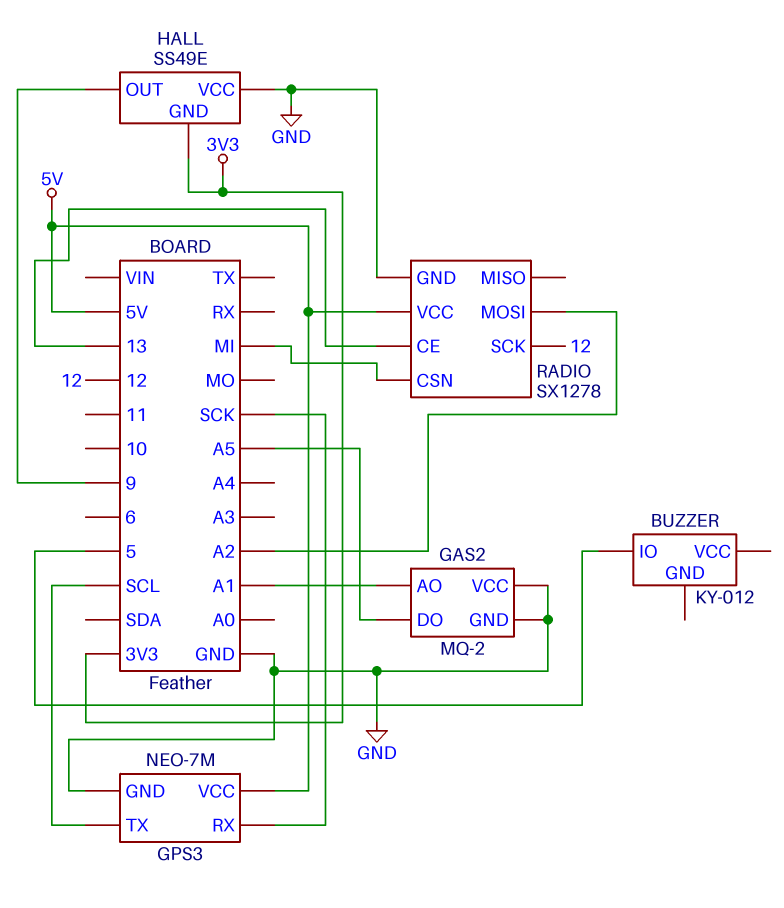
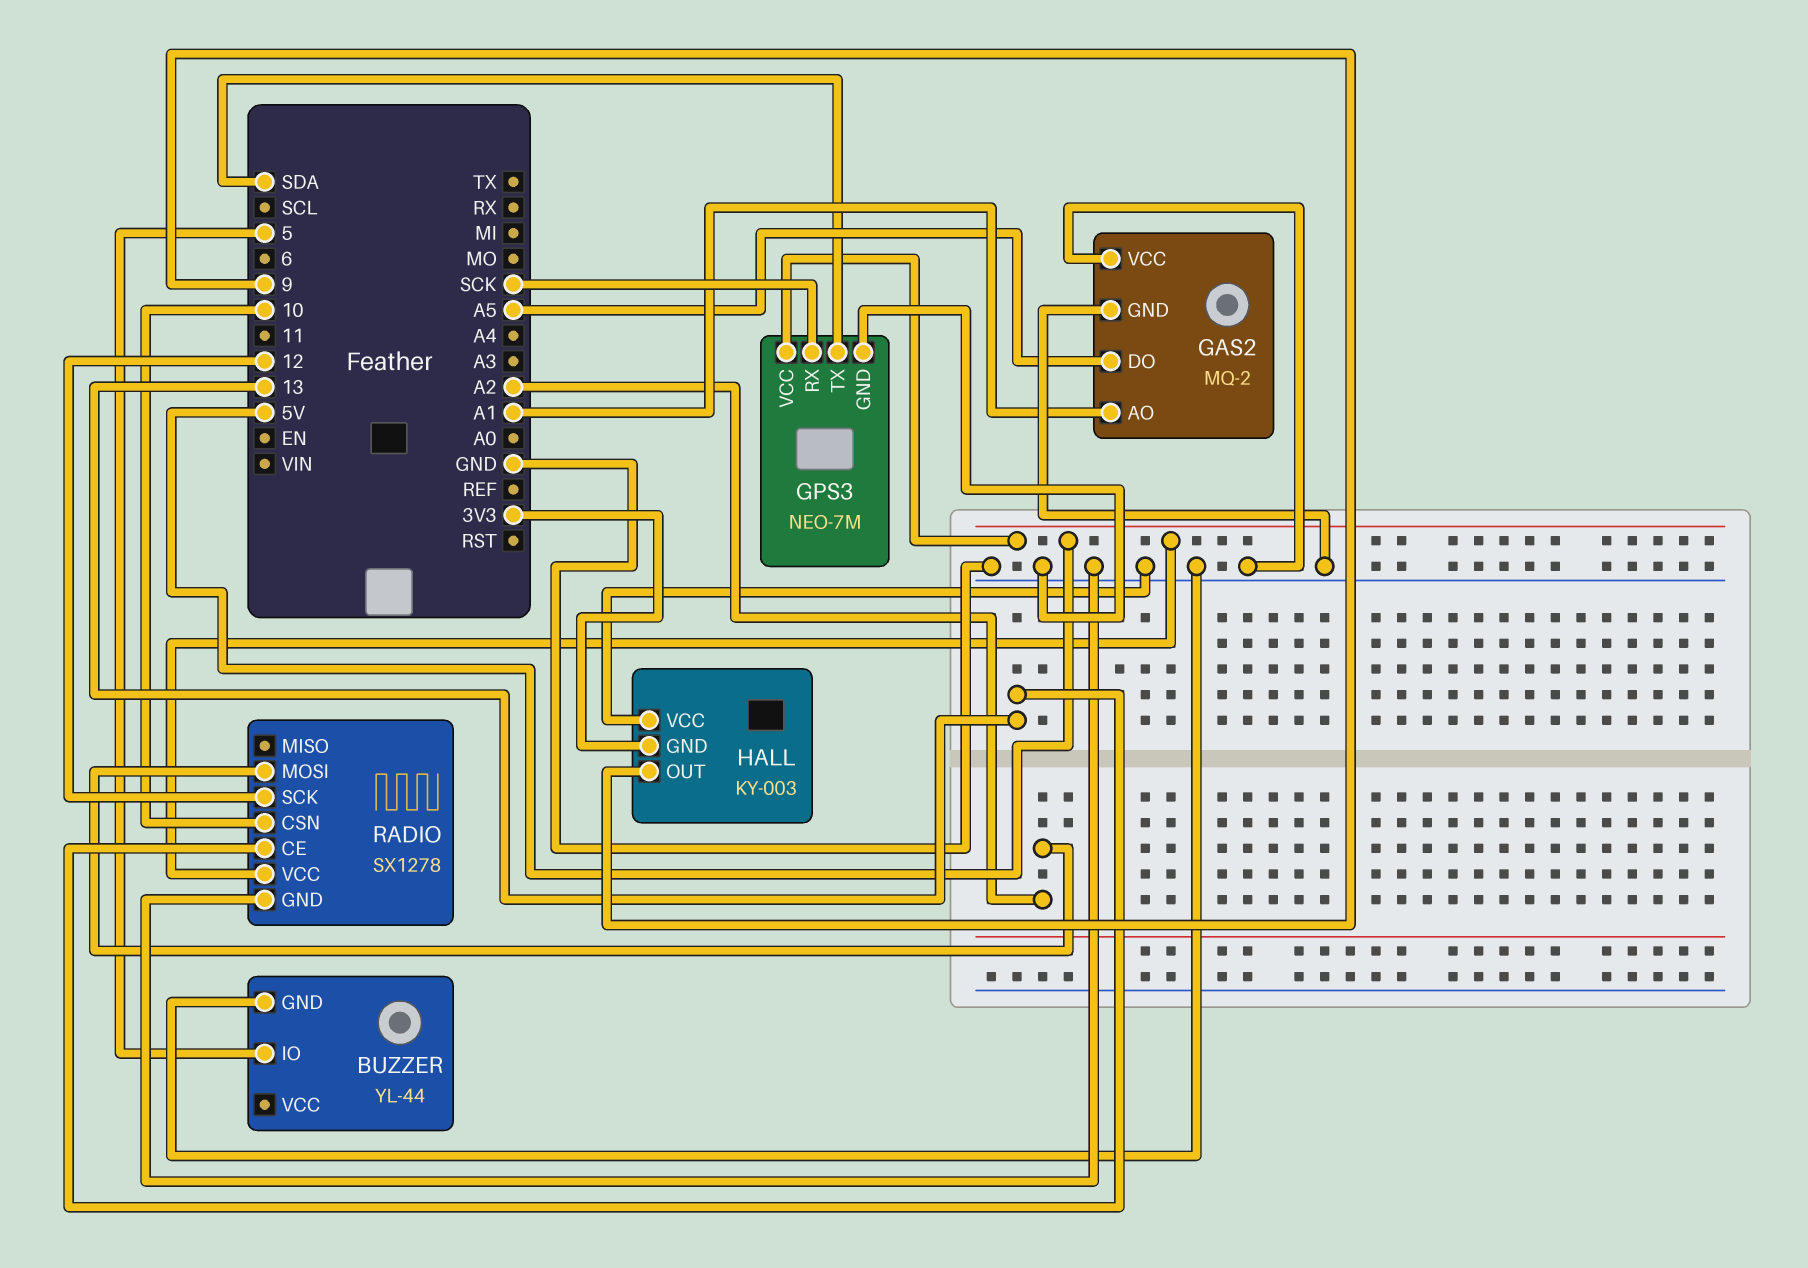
BUZZER: KY-012 -> YL-44
BUZZER pin GND: none -> GND
GPS3 pin TX: SCL -> SDA
HALL: SS49E -> KY-003
RADIO pin CSN: MI -> 10

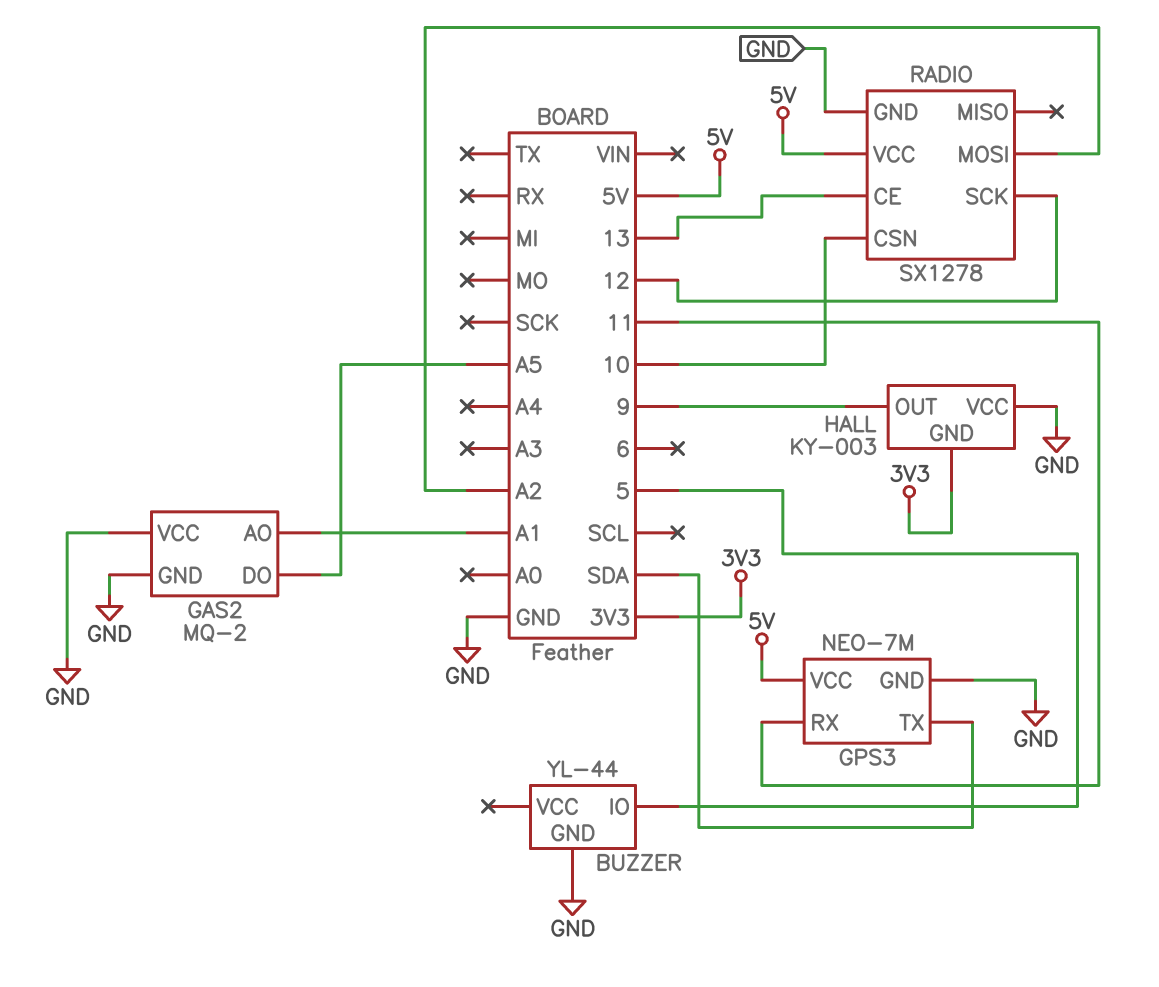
GPS3 pin RX: SCK -> 11

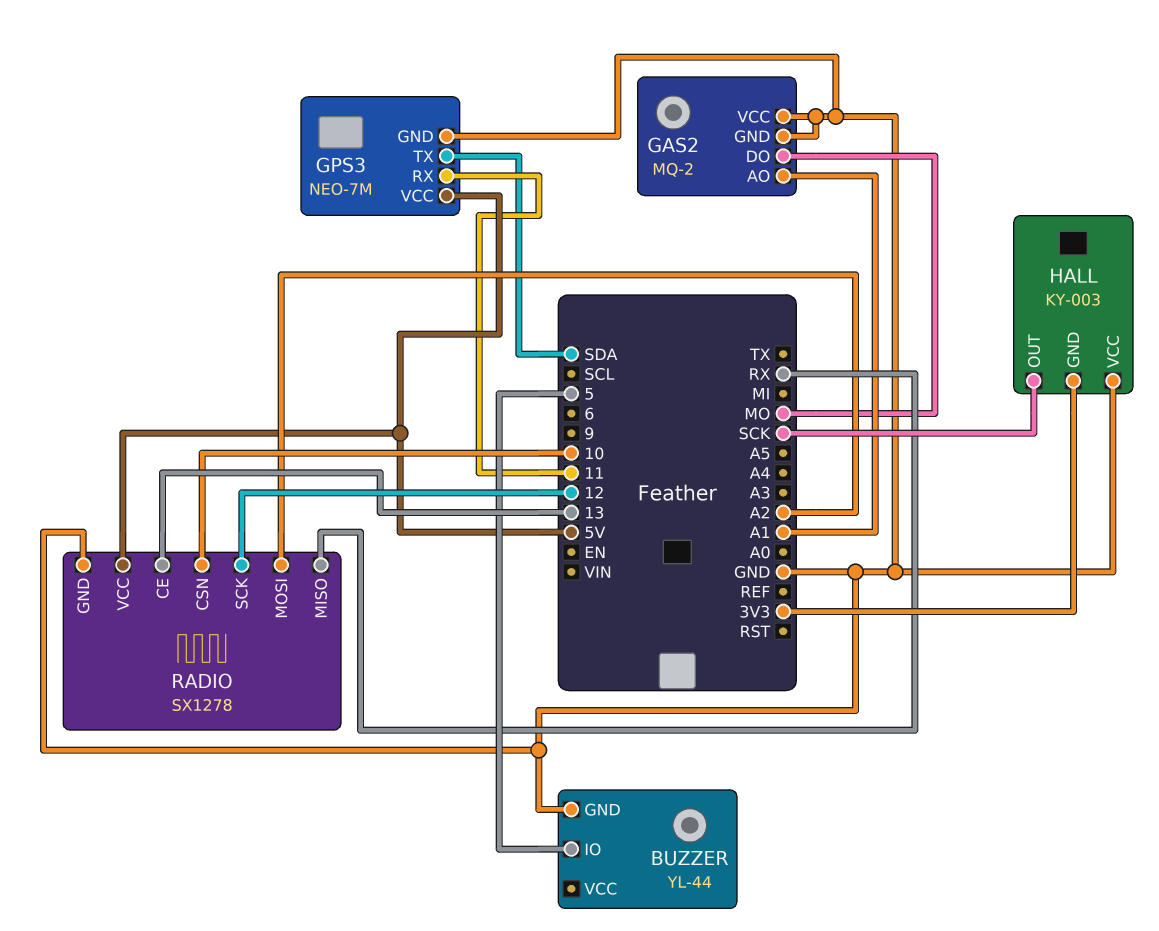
GAS2 pin DO: A5 -> MO
HALL pin OUT: 9 -> SCK
RADIO pin MISO: none -> RX

